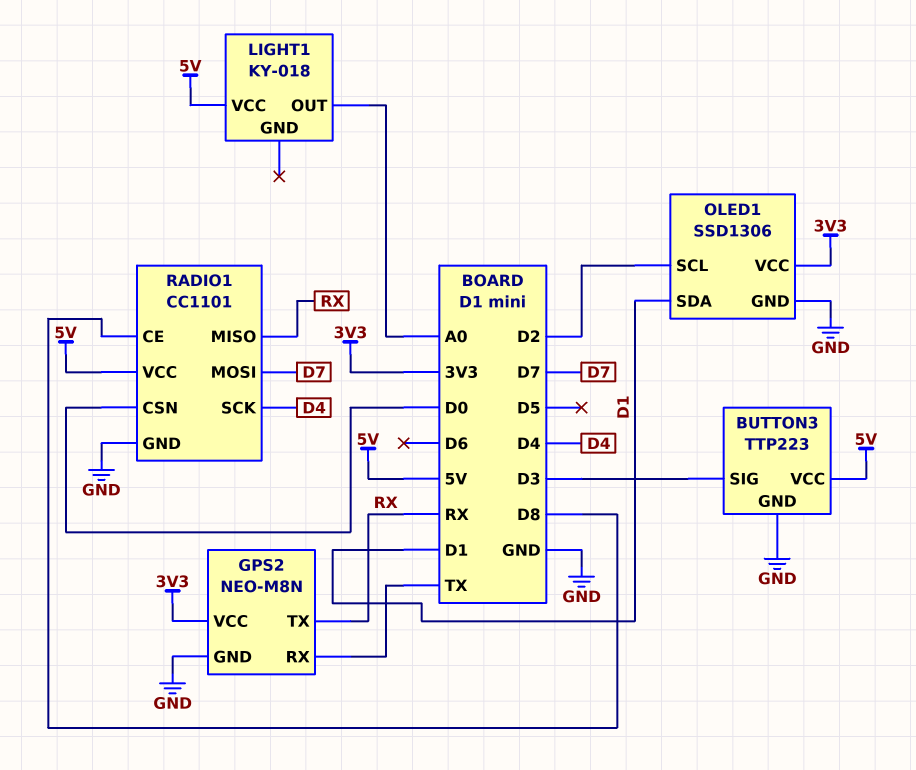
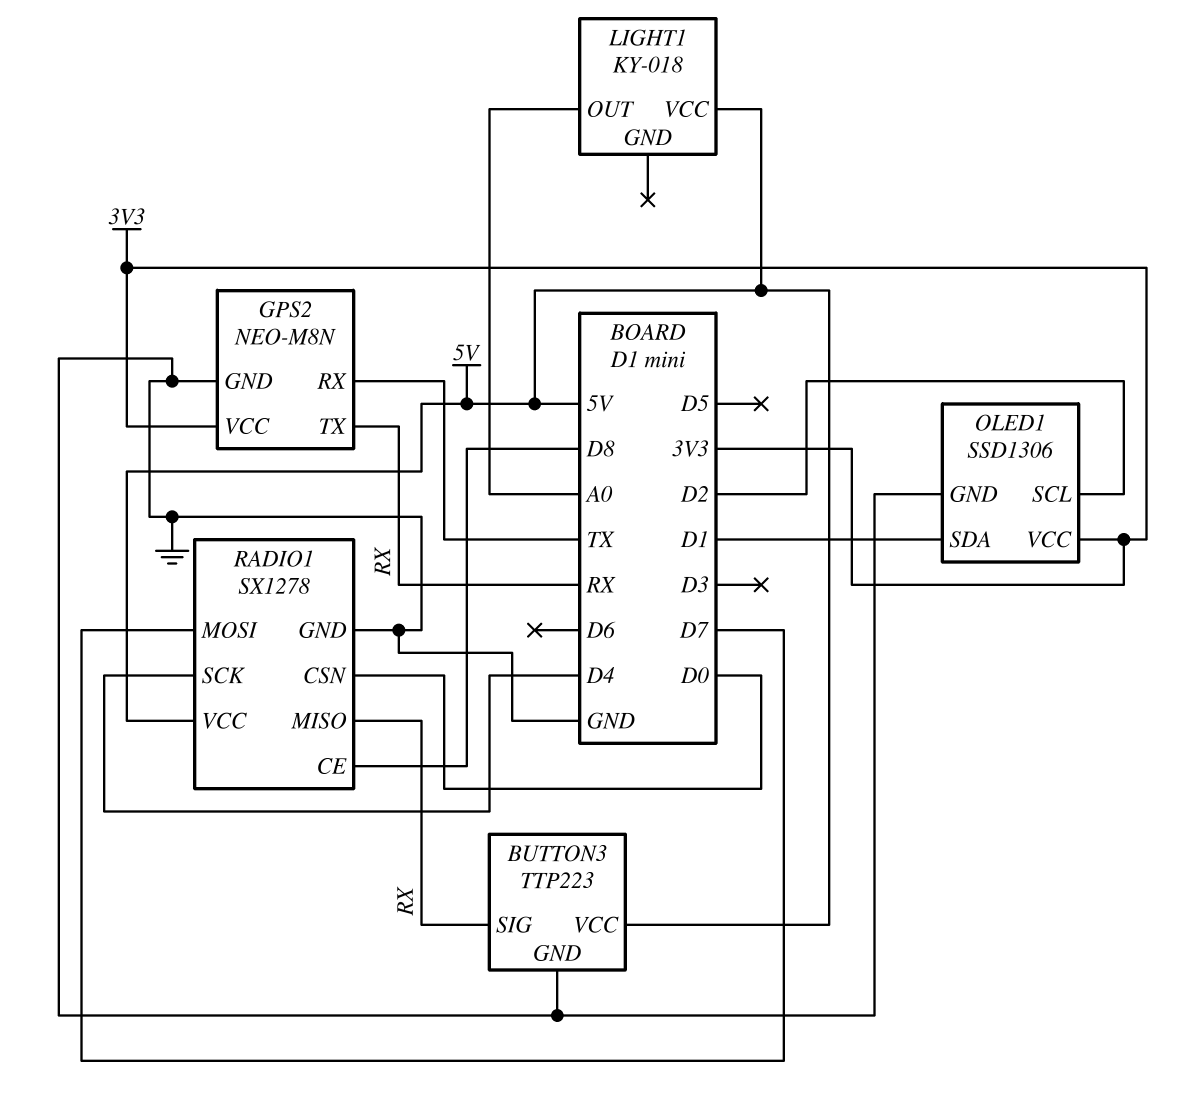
BUTTON3 pin SIG: D3 -> RX
RADIO1: CC1101 -> SX1278

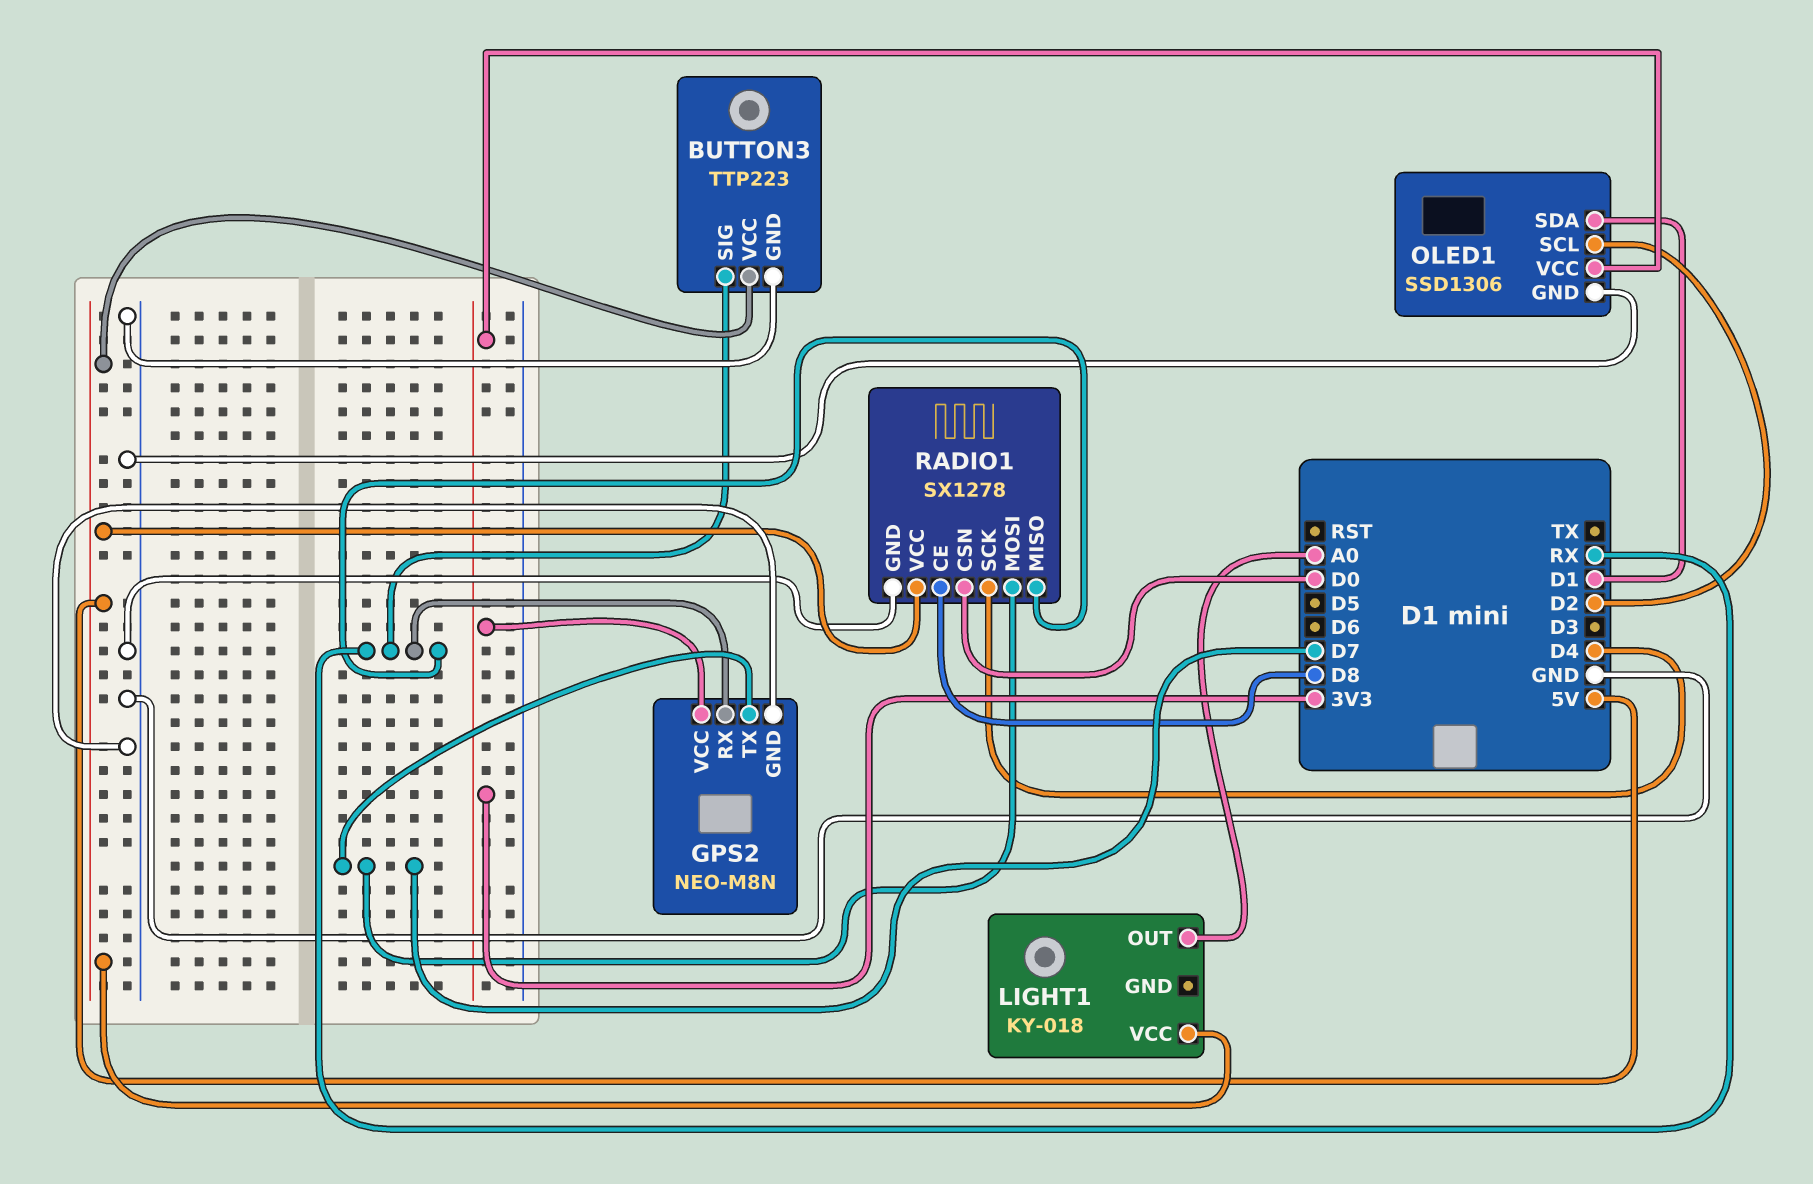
GPS2 pin RX: TX -> RX
GPS2 pin TX: RX -> D7

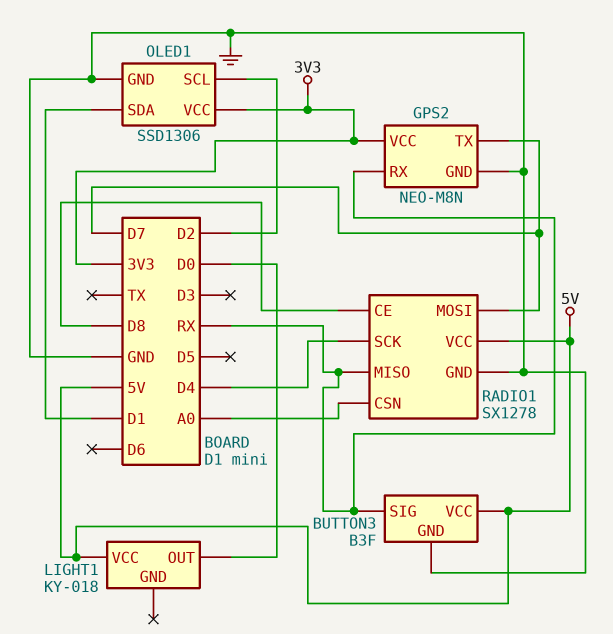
BUTTON3: TTP223 -> B3F
LIGHT1 pin OUT: A0 -> D0
RADIO1 pin CSN: D0 -> A0

